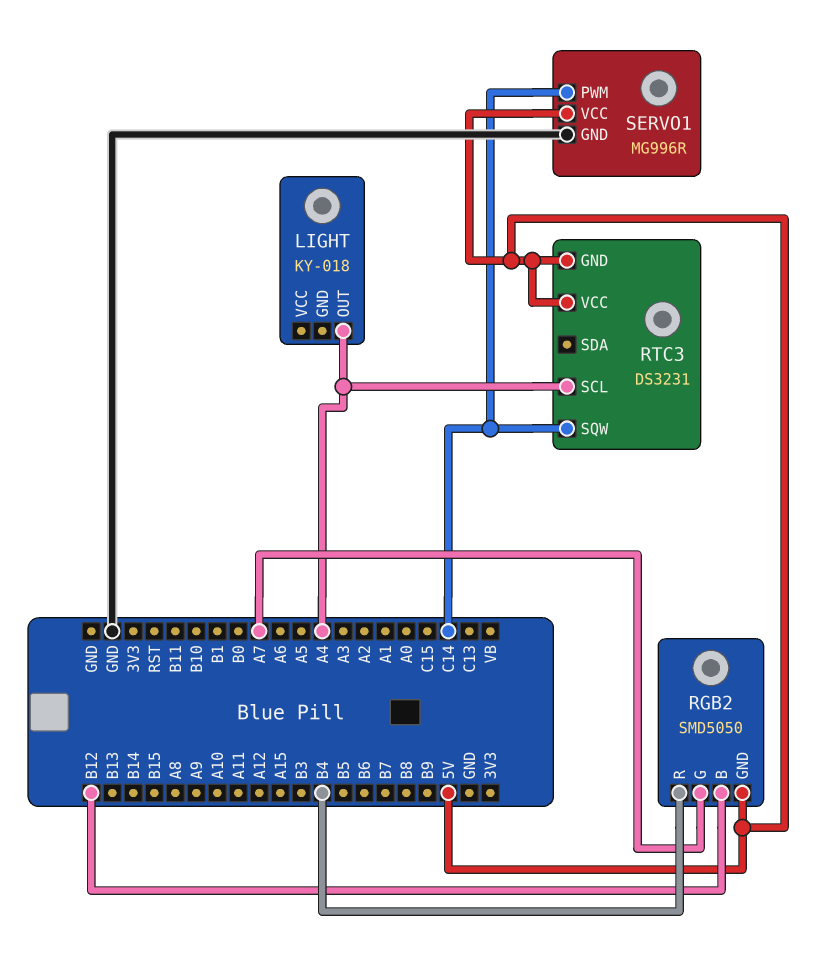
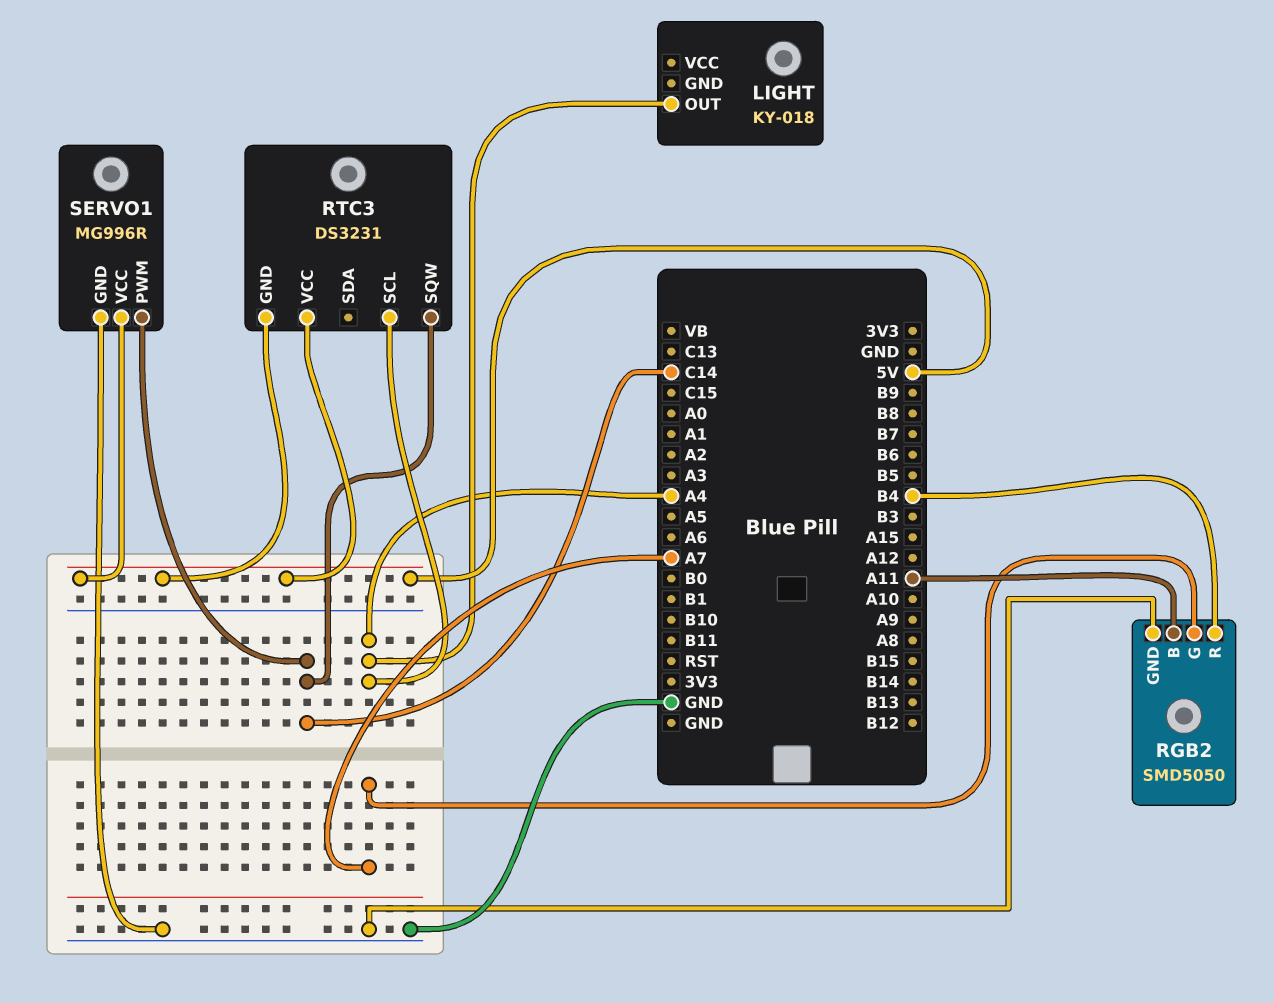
RGB2 pin B: B12 -> A11
RGB2 pin GND: 5V -> GND

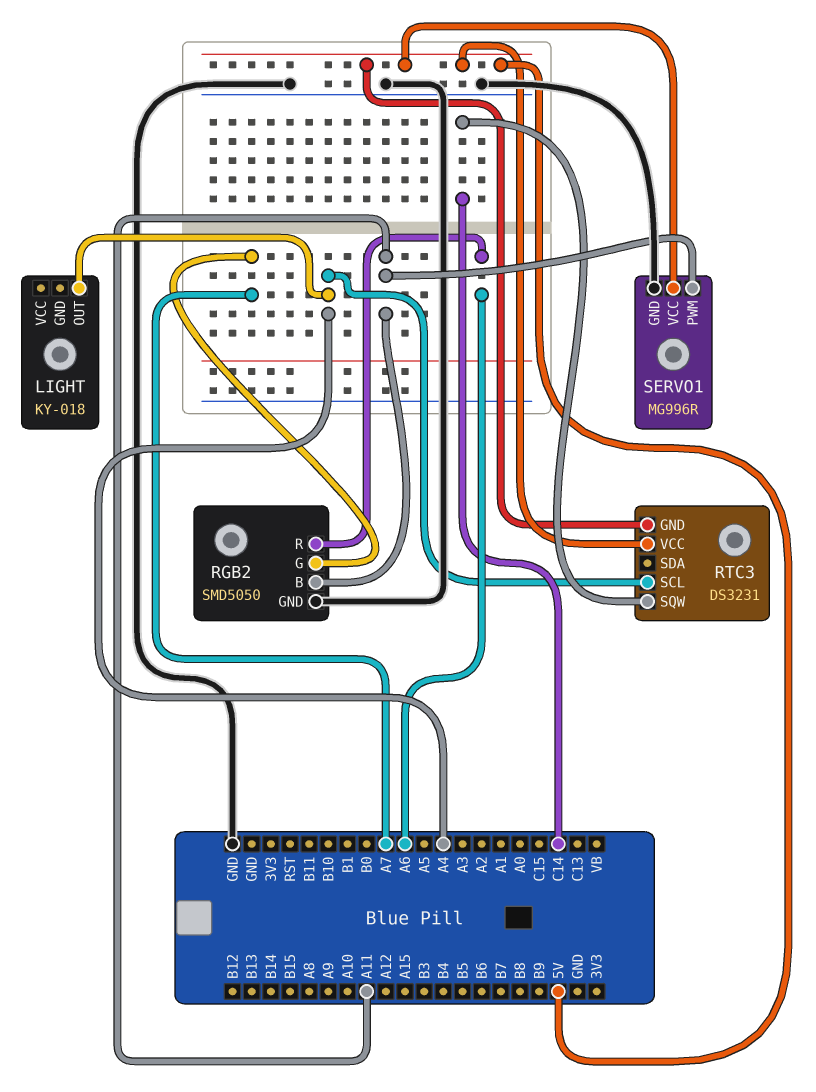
RGB2 pin R: B4 -> A6
SERVO1 pin PWM: C14 -> A11

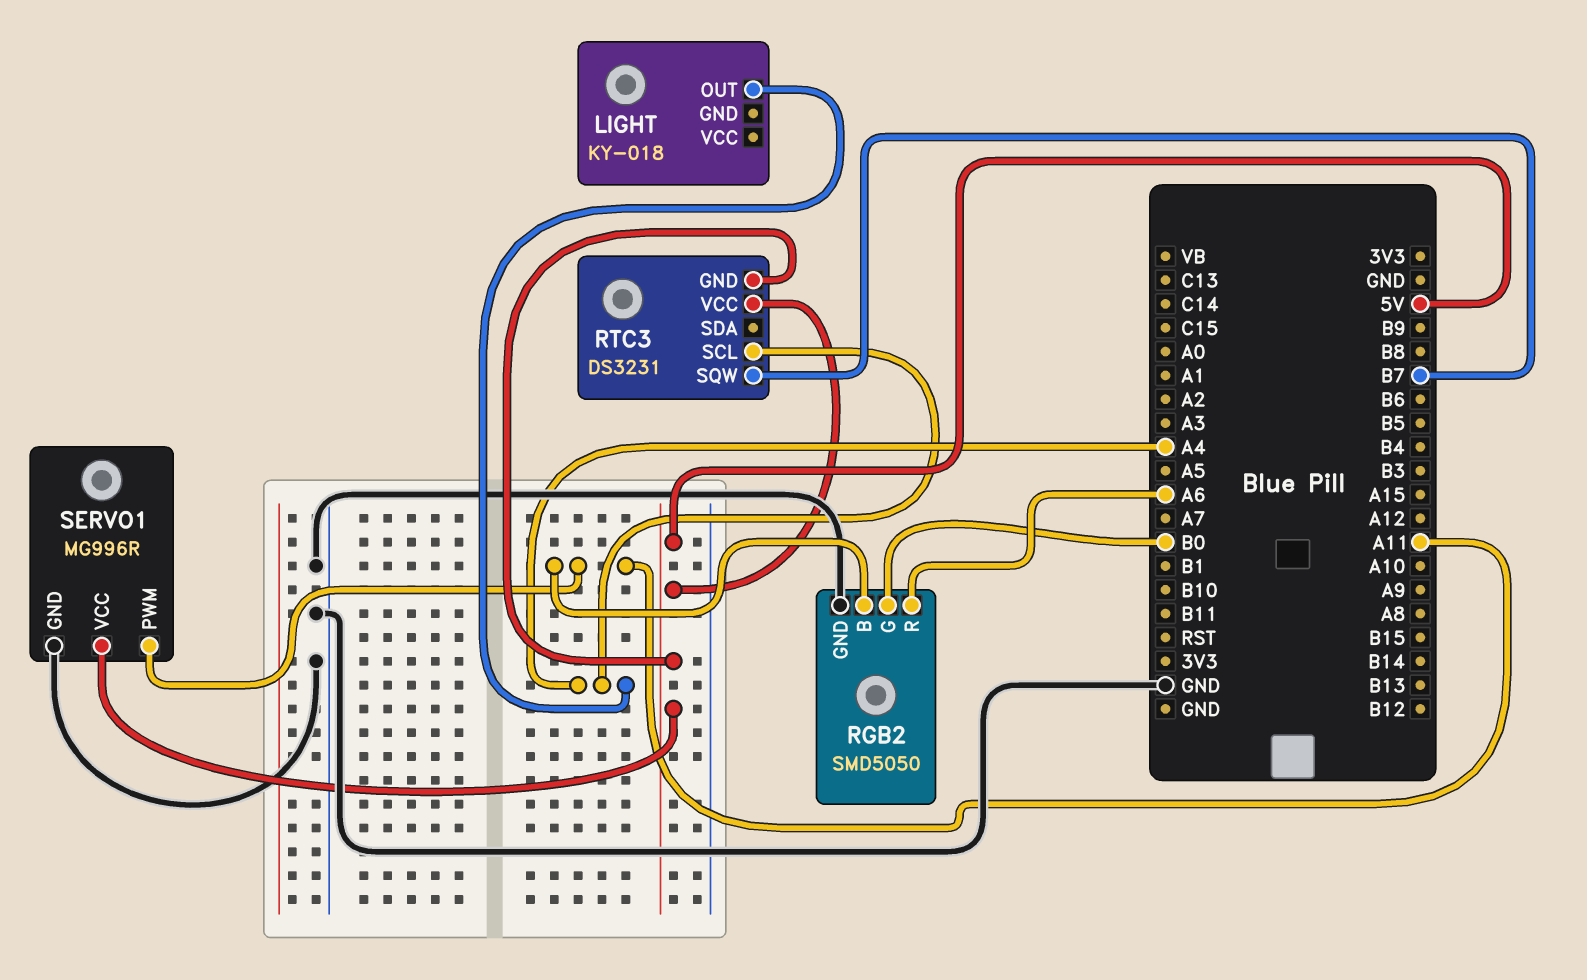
RGB2 pin G: A7 -> B0
RTC3 pin SQW: C14 -> B7

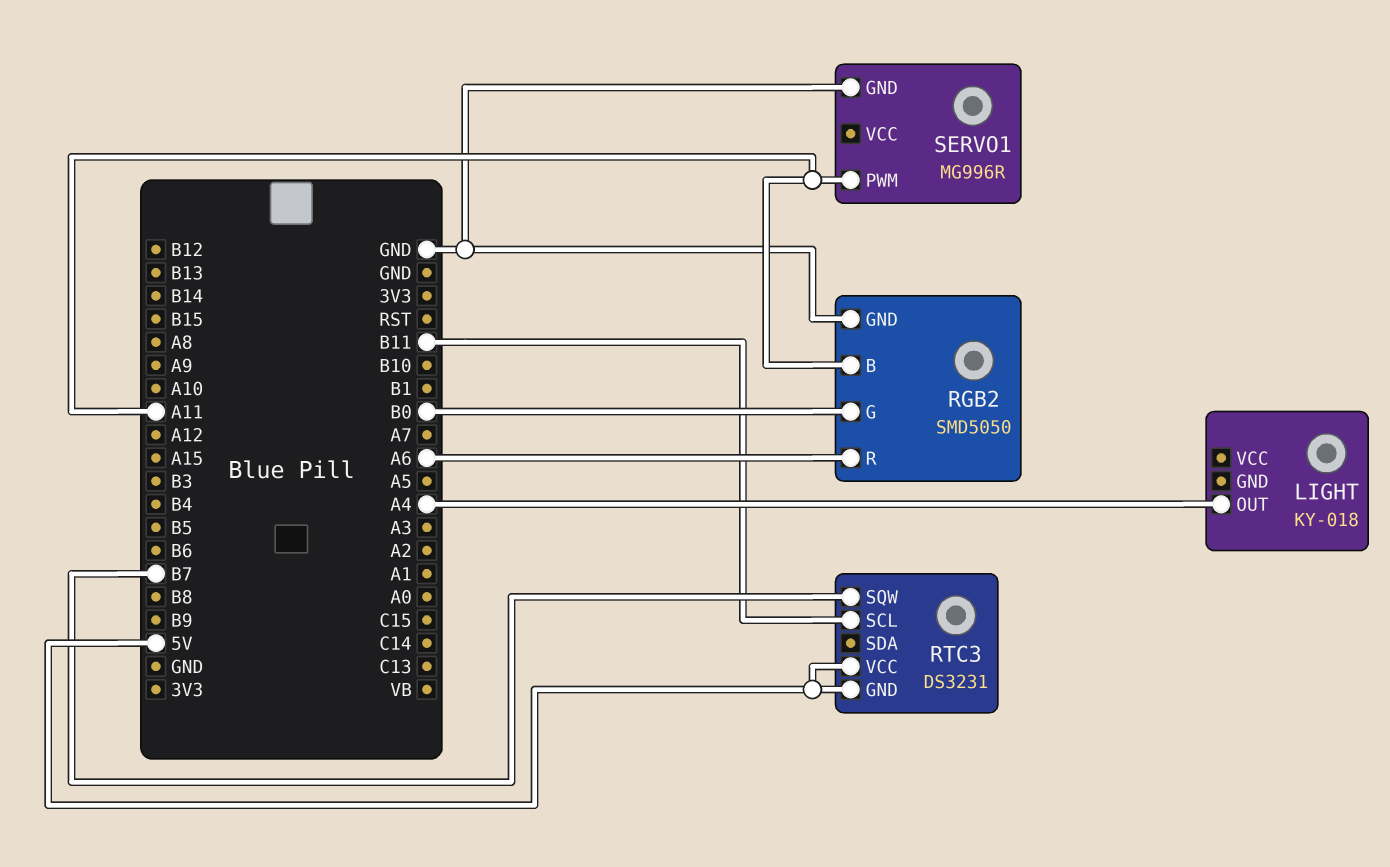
RTC3 pin SCL: A4 -> B11
SERVO1 pin VCC: 5V -> none

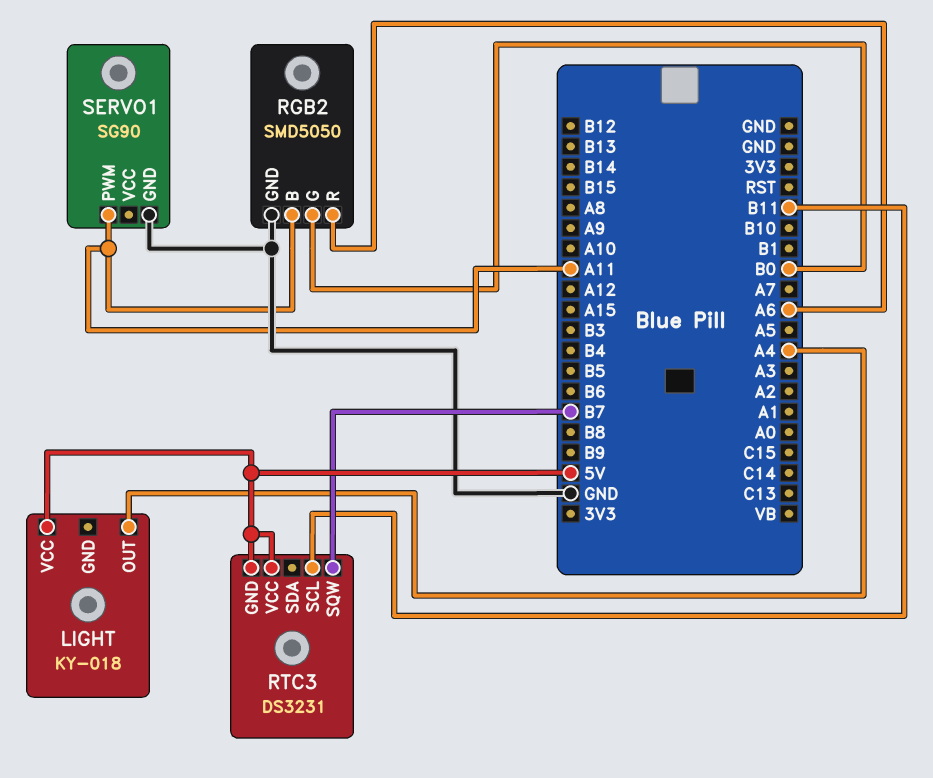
LIGHT pin VCC: none -> 5V
SERVO1: MG996R -> SG90

